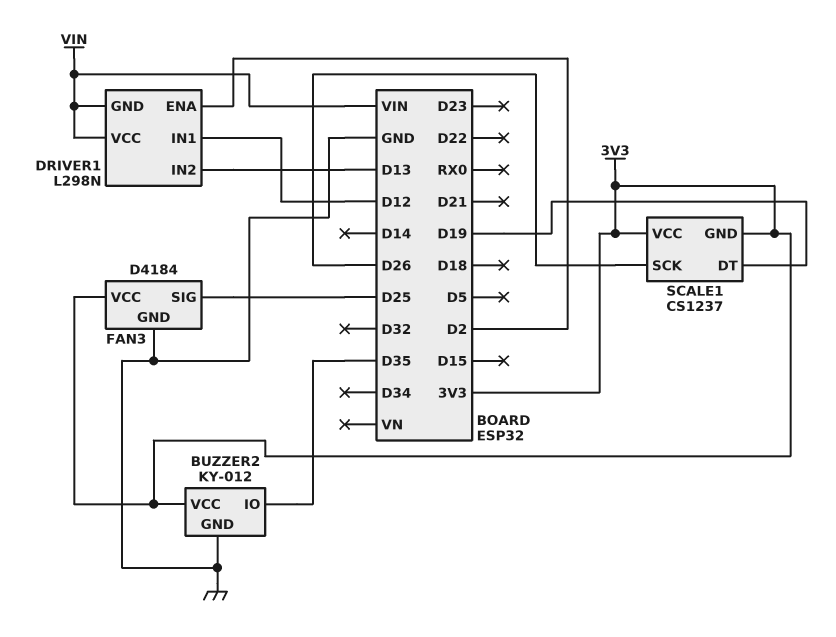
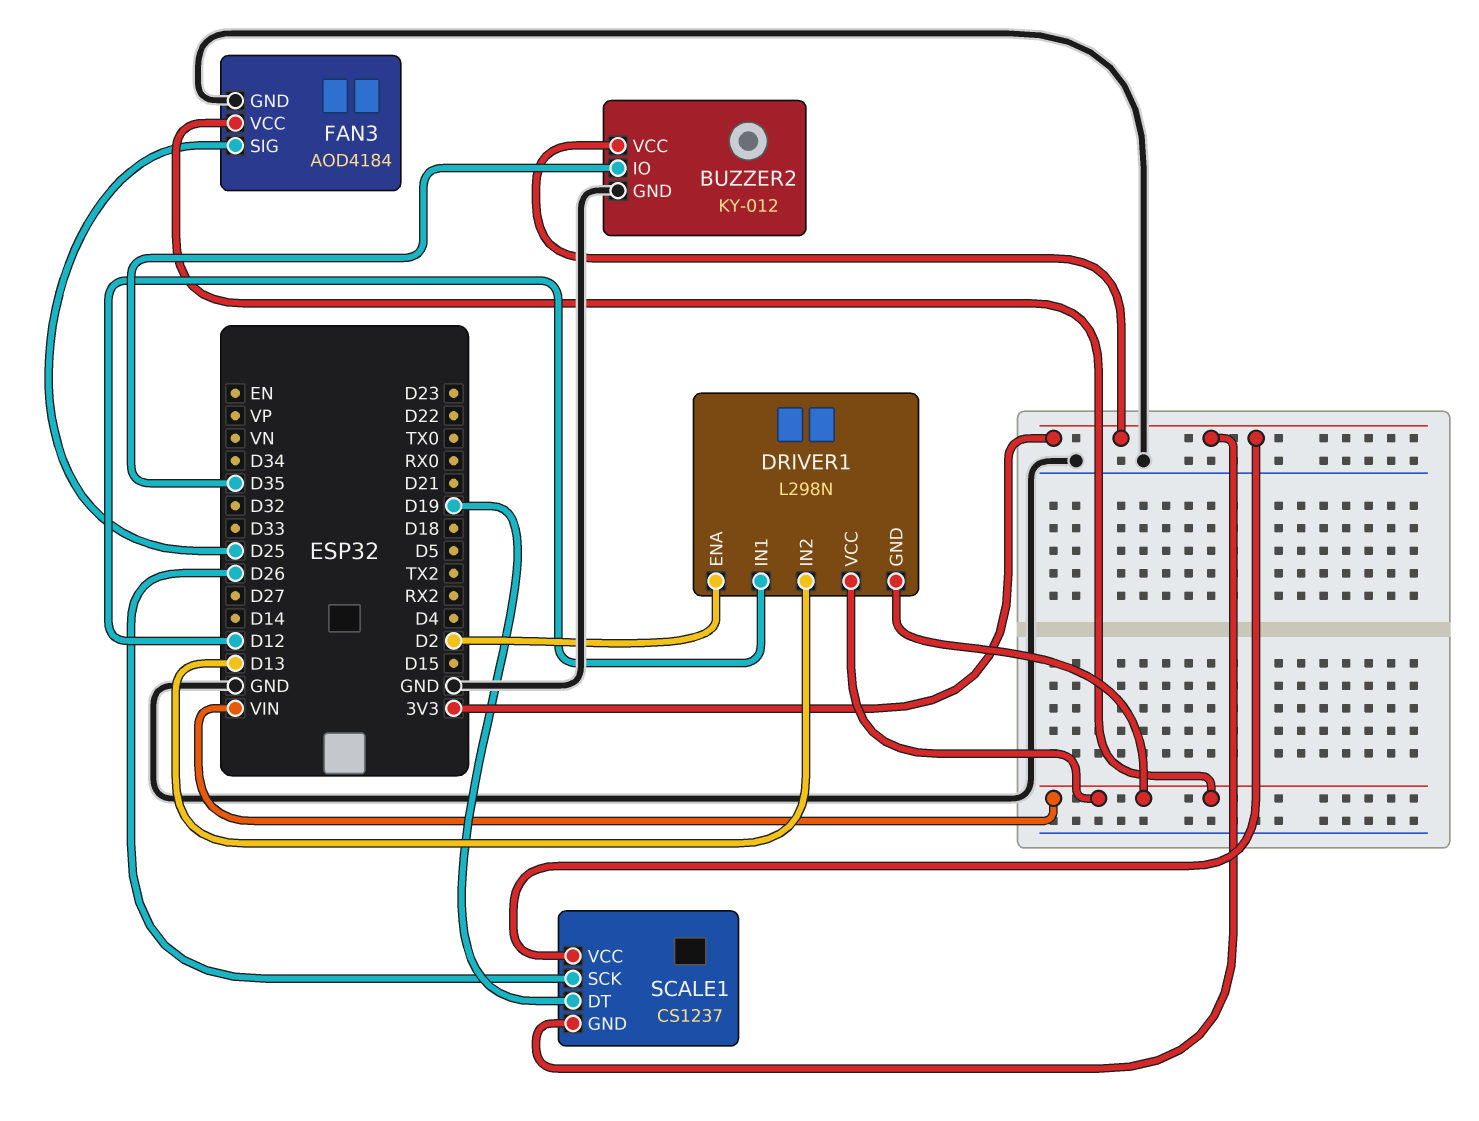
FAN3: D4184 -> AOD4184
FAN3 pin VCC: 3V3 -> VIN

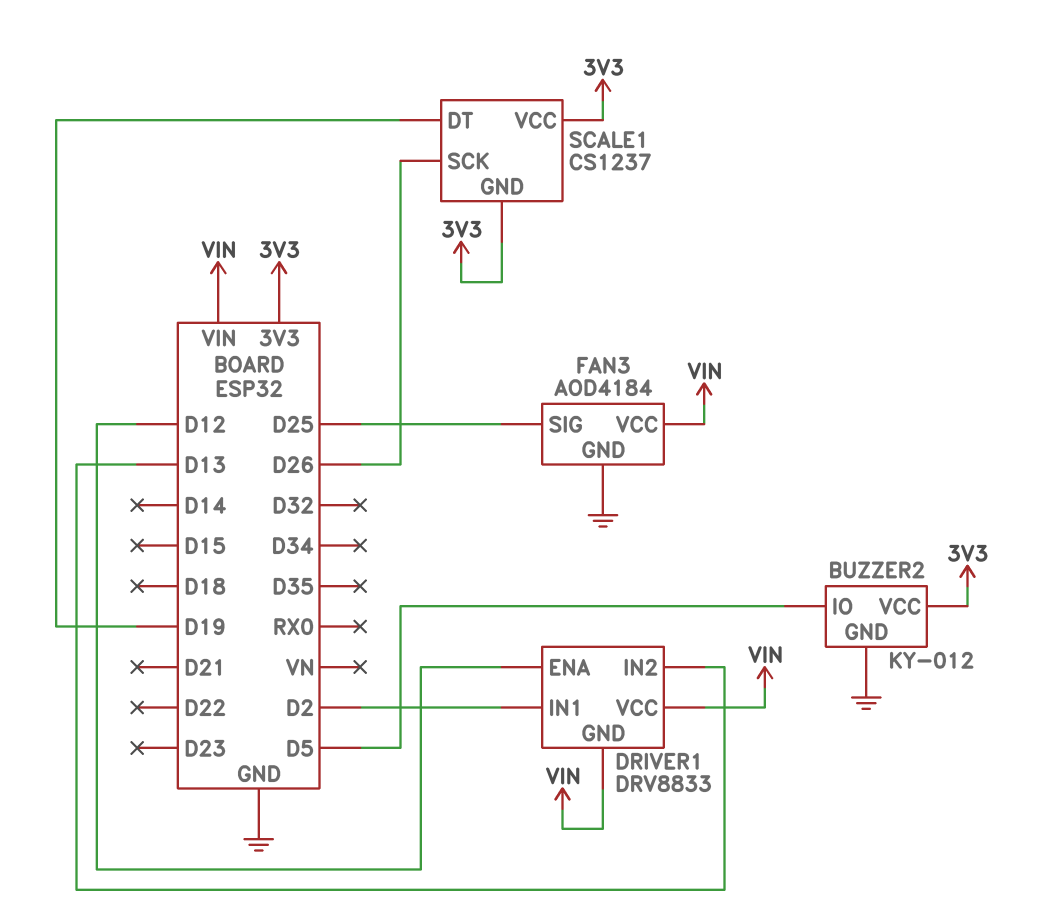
BUZZER2 pin IO: D35 -> D5
DRIVER1: L298N -> DRV8833
DRIVER1 pin ENA: D2 -> D12
DRIVER1 pin IN1: D12 -> D2

